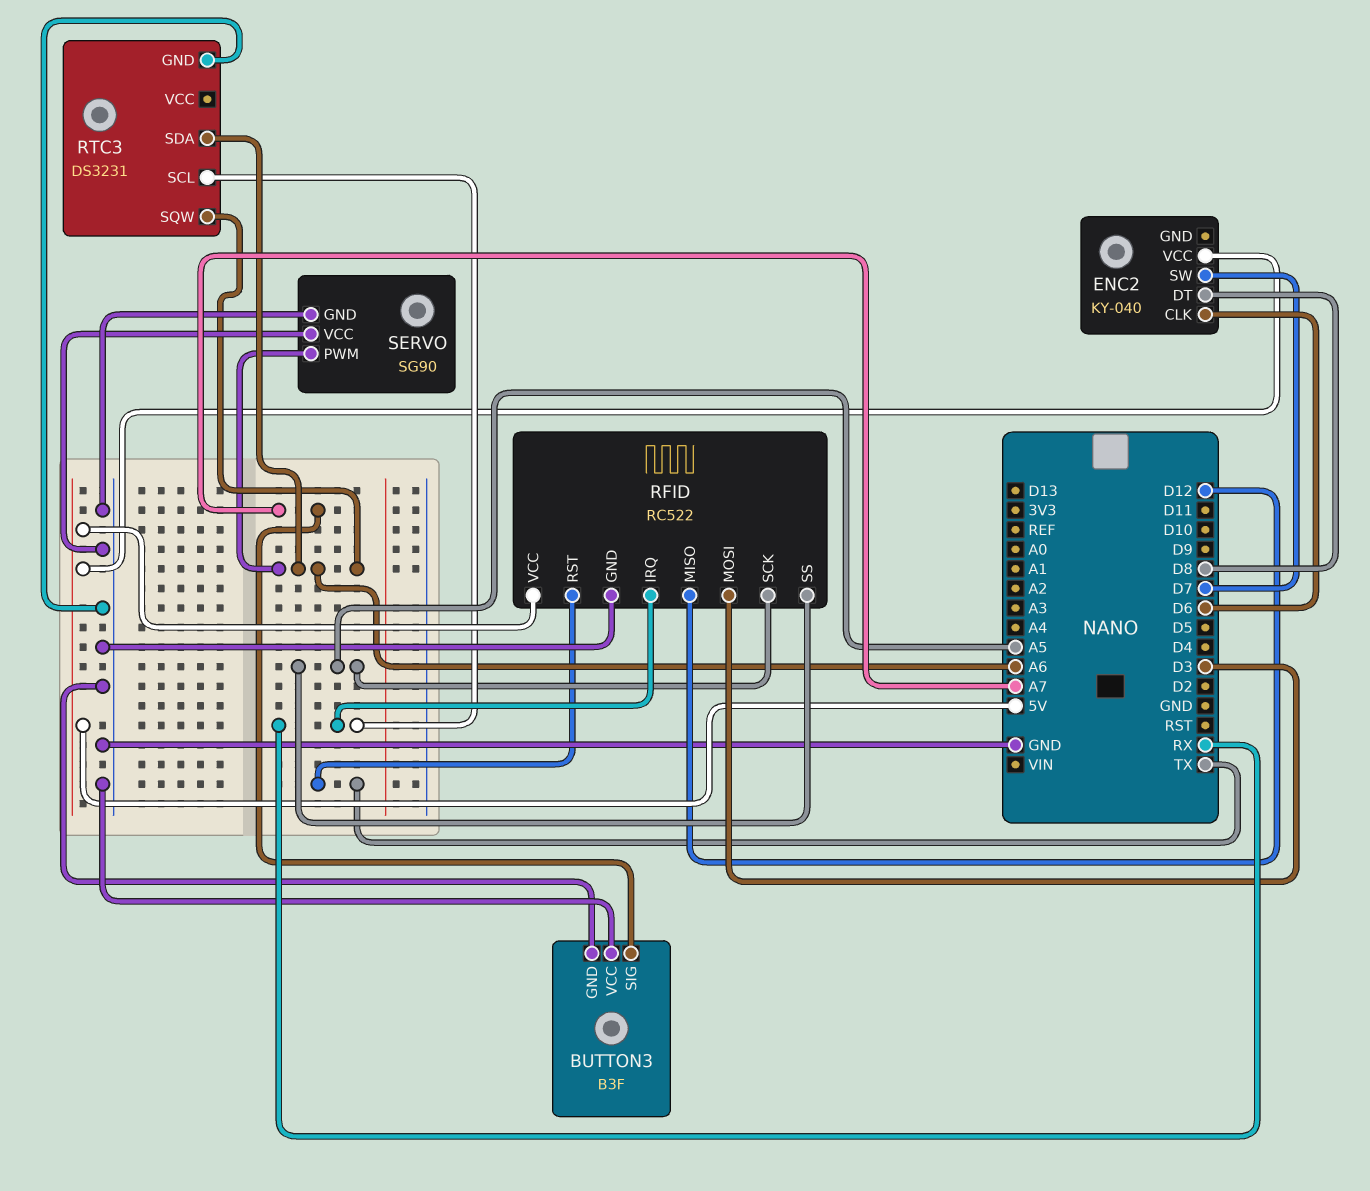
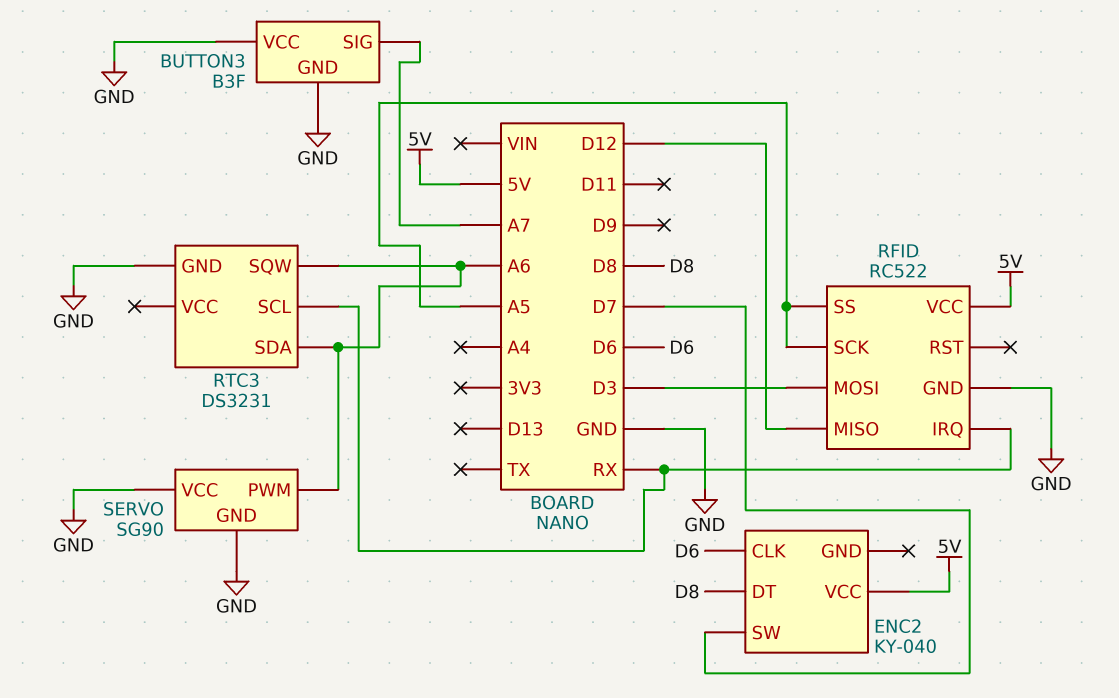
RFID pin RST: TX -> none

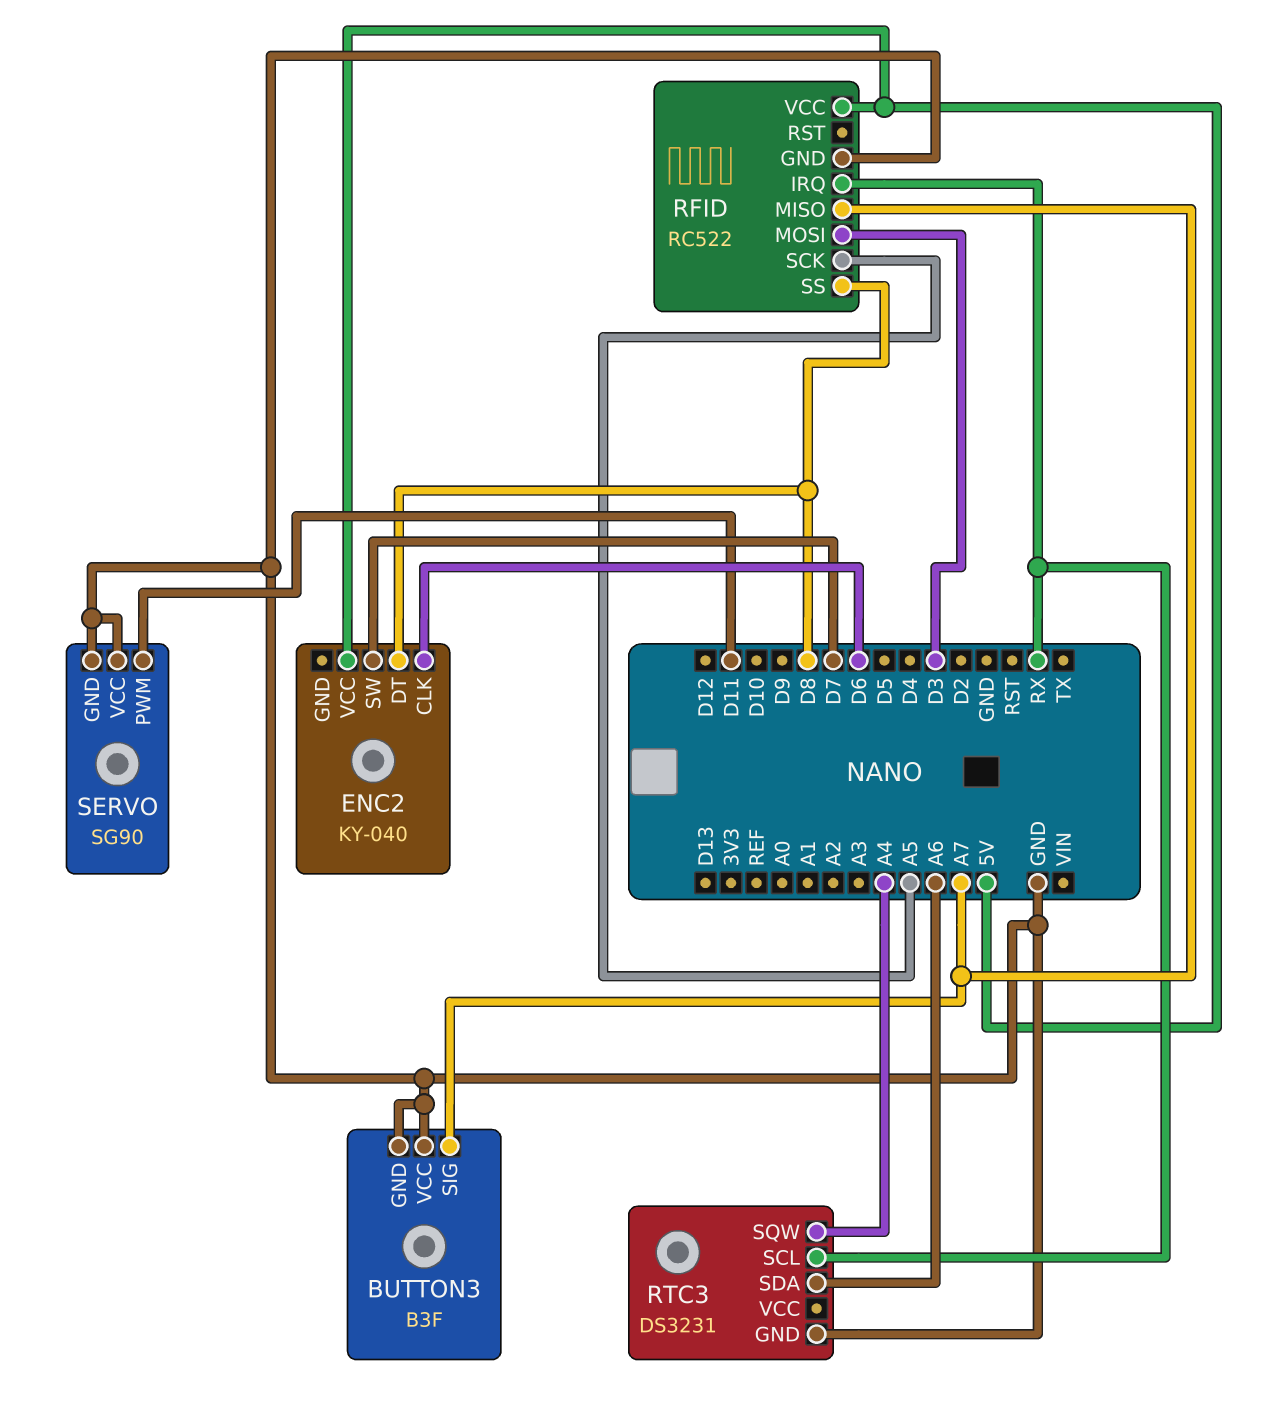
RFID pin MISO: D12 -> A7
RFID pin SS: A5 -> D8
RTC3 pin SQW: A6 -> A4
SERVO pin PWM: A6 -> D11

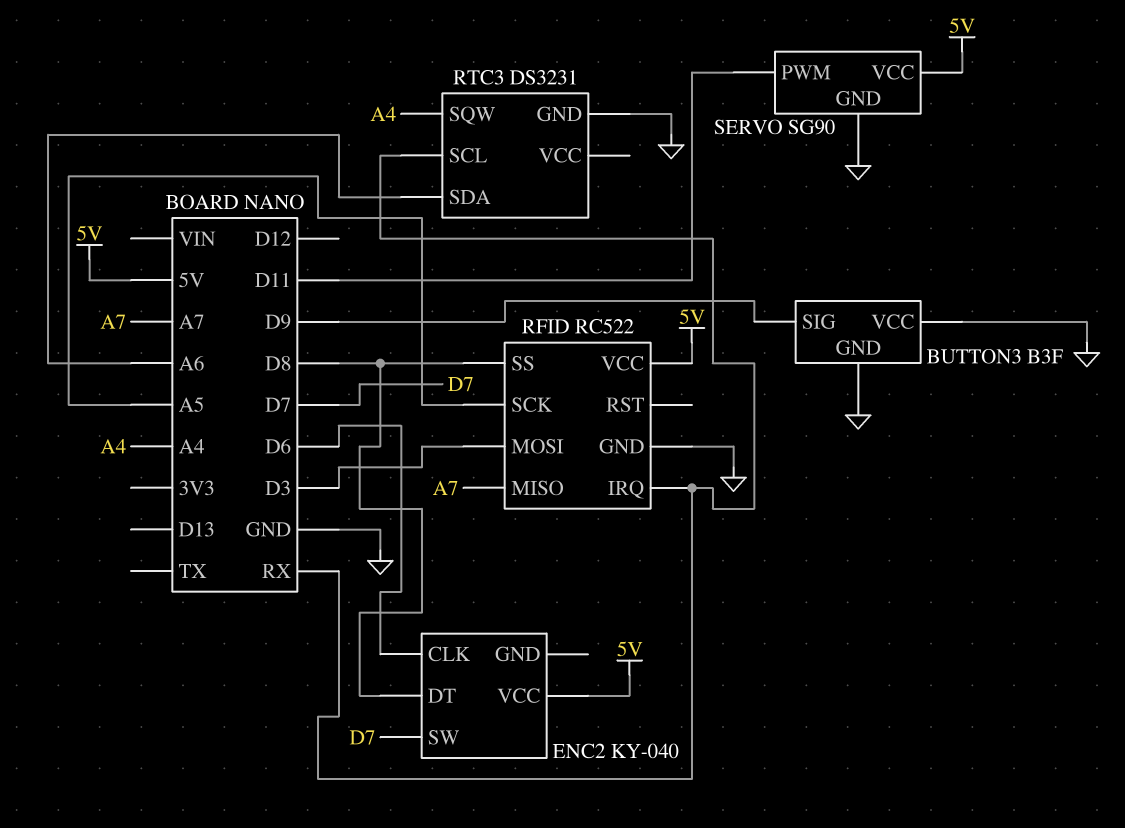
BUTTON3 pin SIG: A7 -> D9
SERVO pin VCC: GND -> 5V

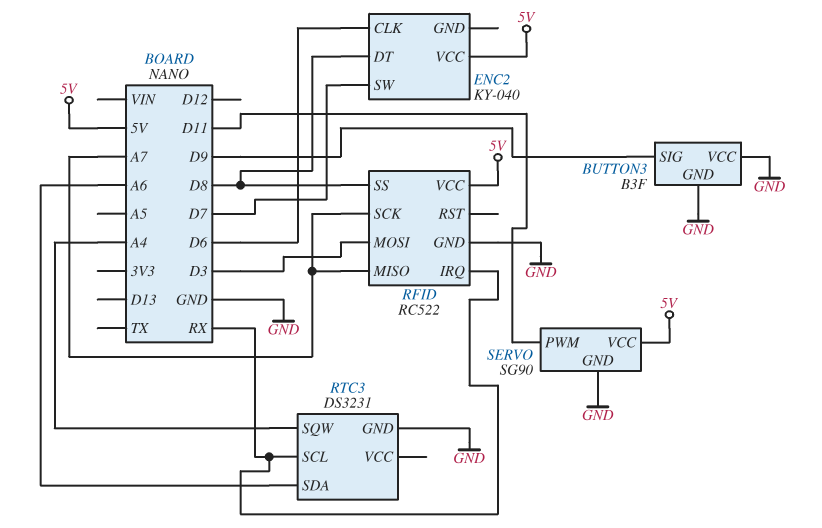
RFID pin SCK: A5 -> A7

